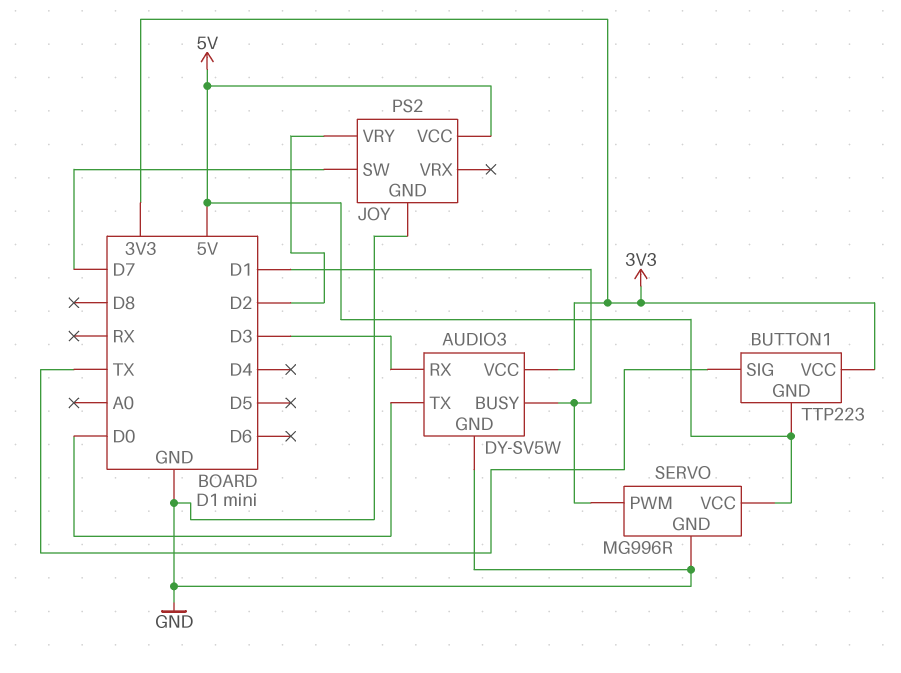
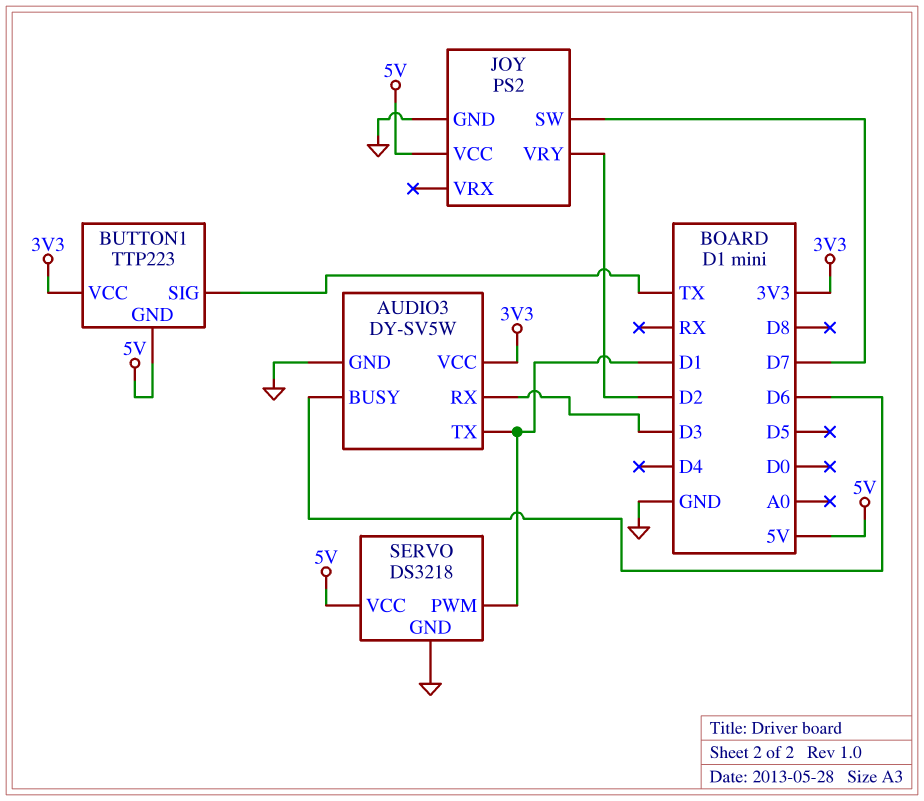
AUDIO3 pin BUSY: D1 -> D6
AUDIO3 pin TX: D0 -> D1
SERVO: MG996R -> DS3218

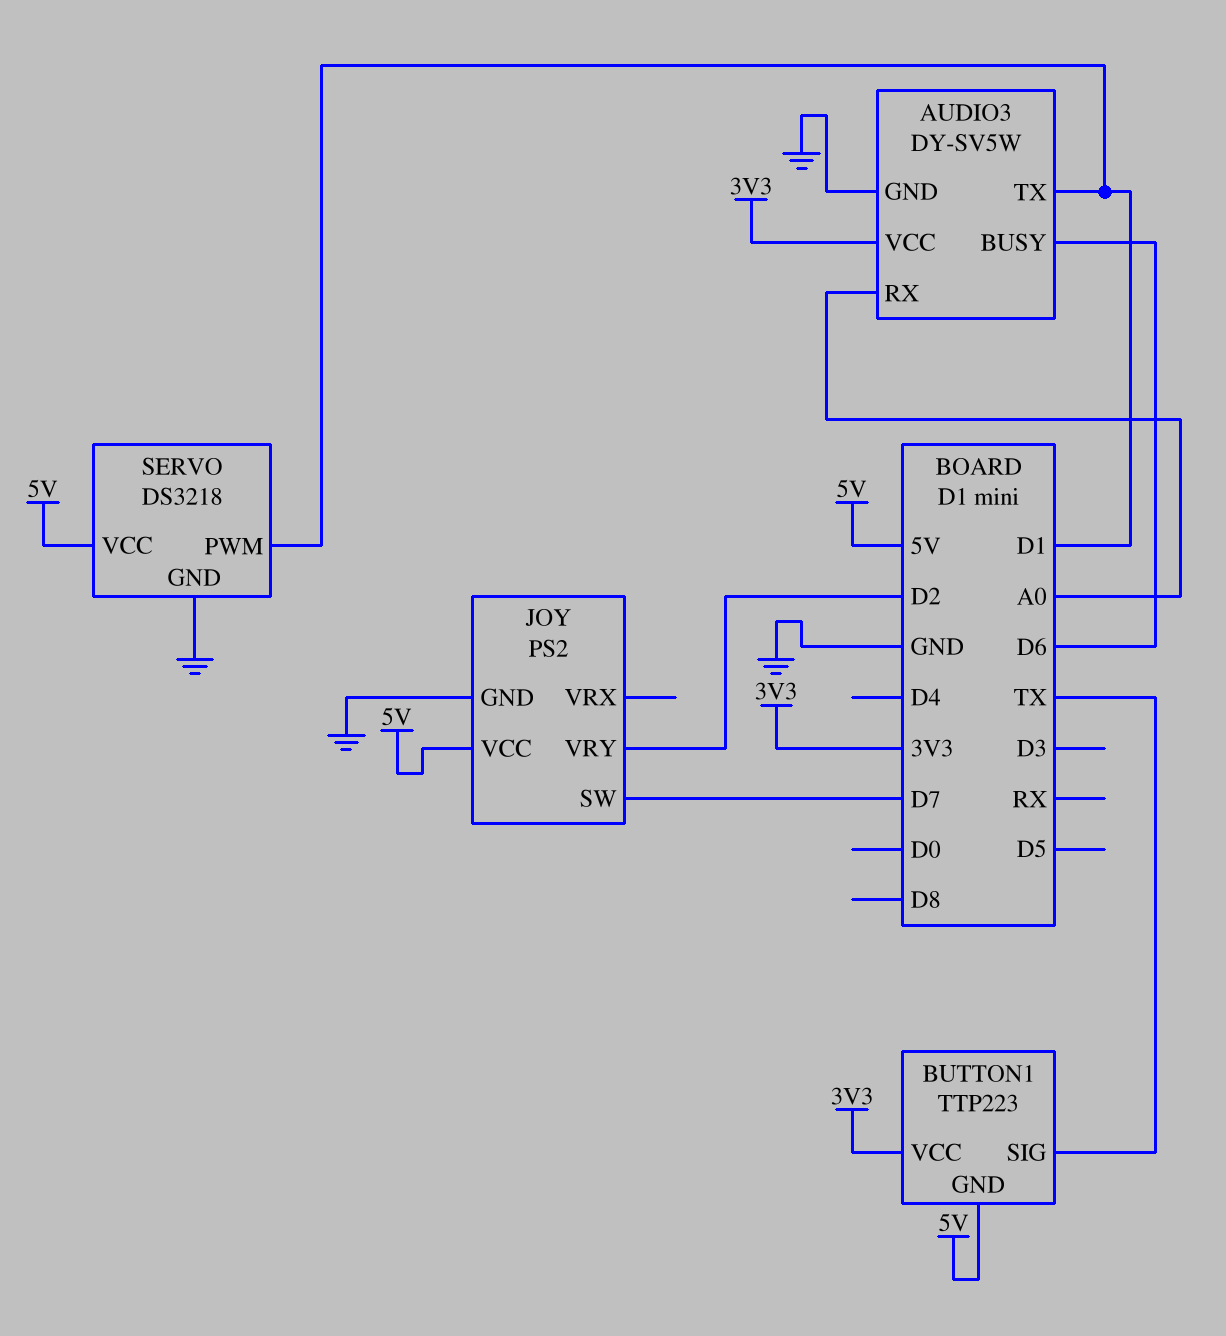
AUDIO3 pin RX: D3 -> A0

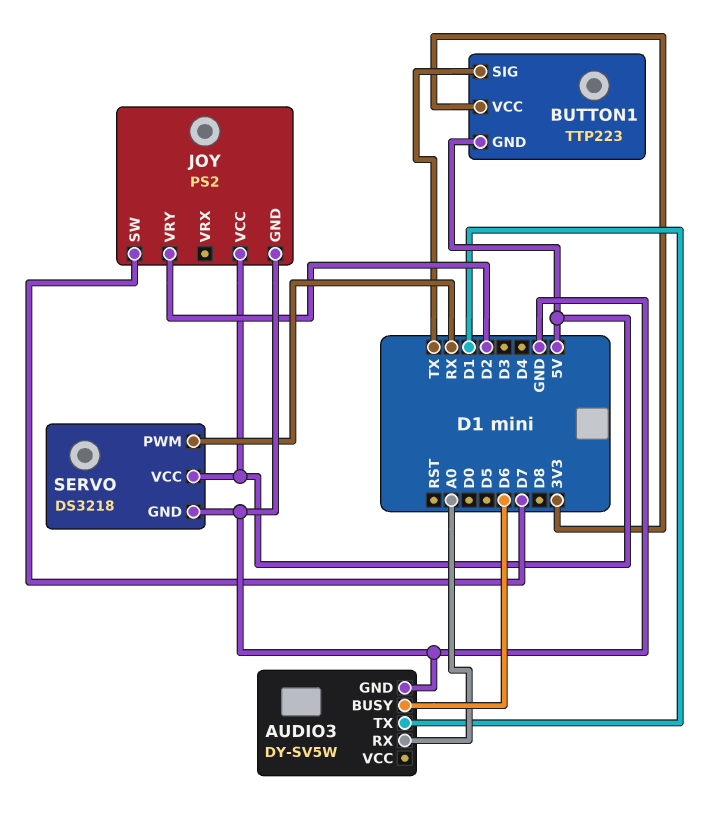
AUDIO3 pin VCC: 3V3 -> none
SERVO pin PWM: D1 -> RX

